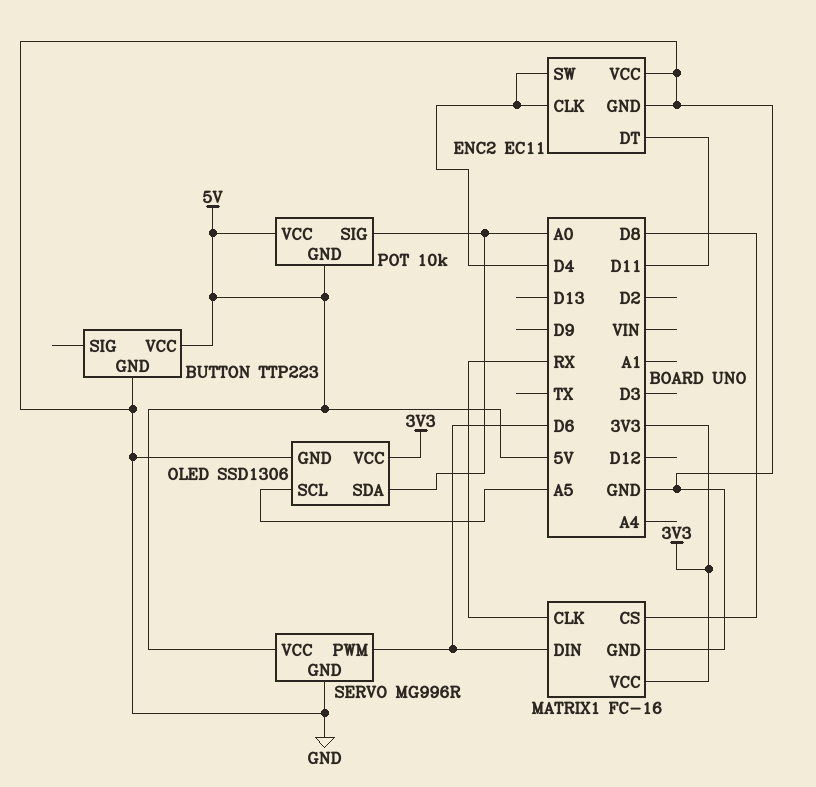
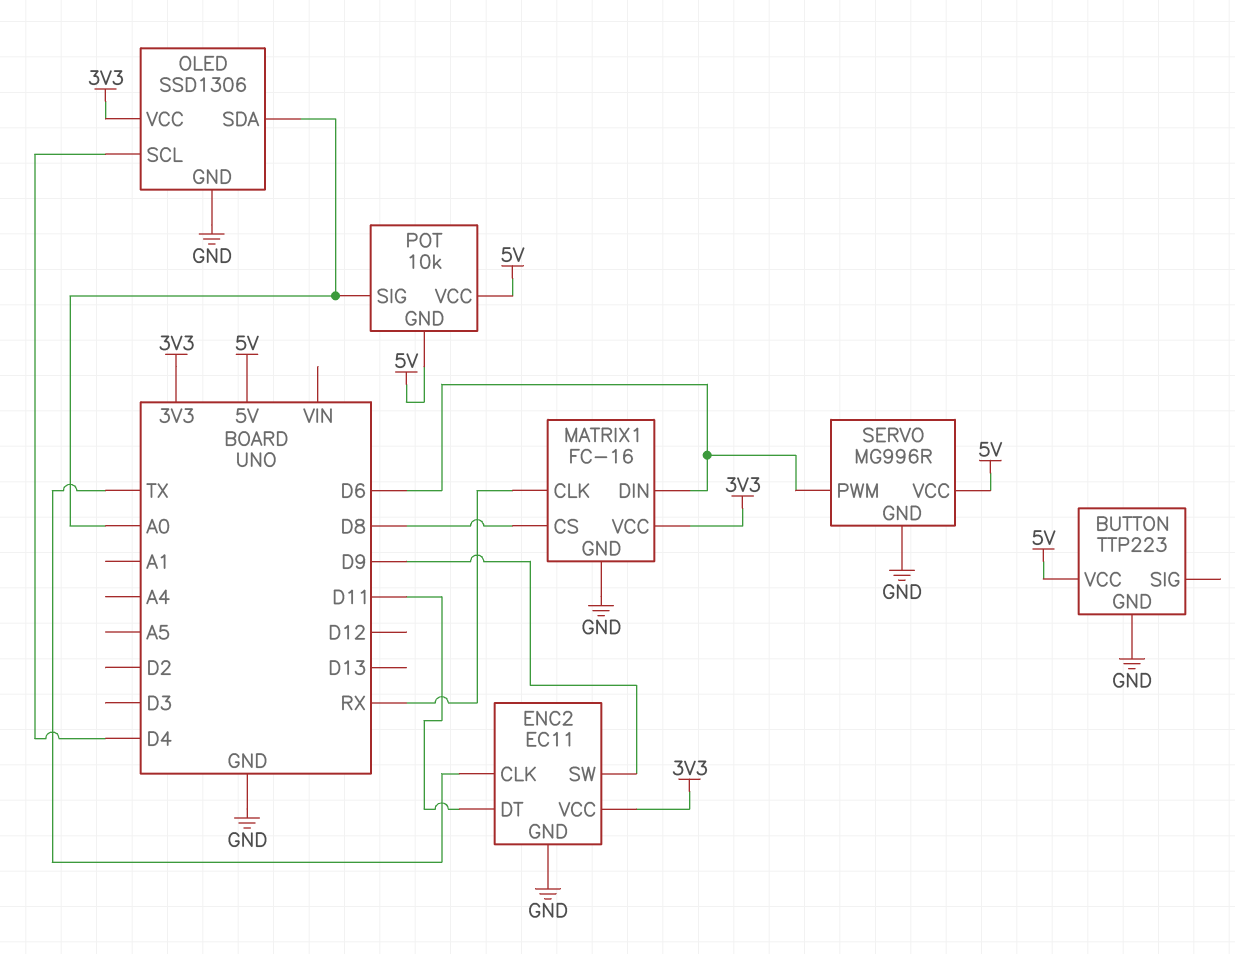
ENC2 pin CLK: D4 -> TX
ENC2 pin SW: D4 -> D9
ENC2 pin VCC: GND -> 3V3
OLED pin SCL: A5 -> D4

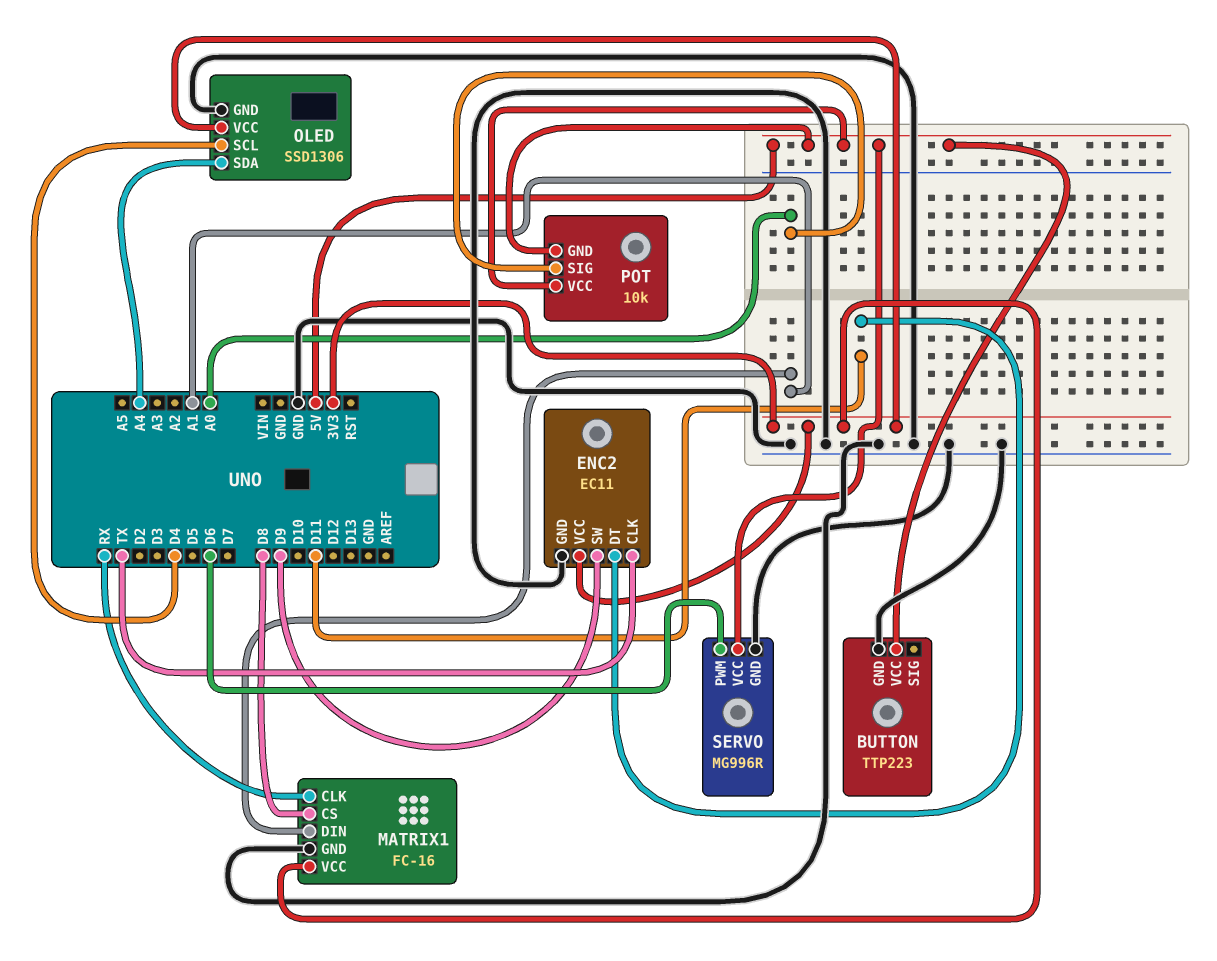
MATRIX1 pin DIN: D6 -> A1
OLED pin SDA: A0 -> A4

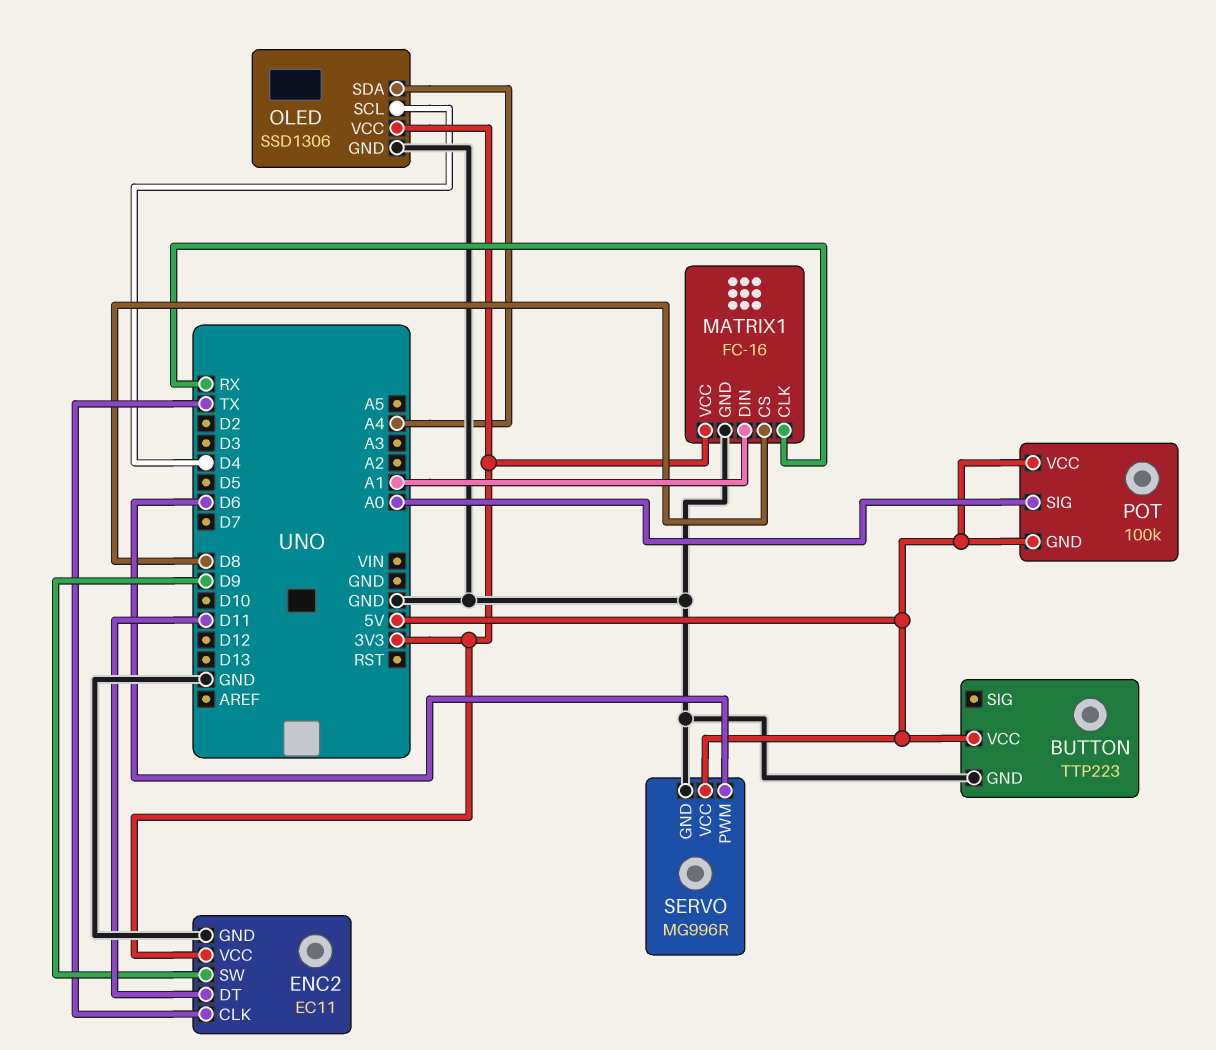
POT: 10k -> 100k

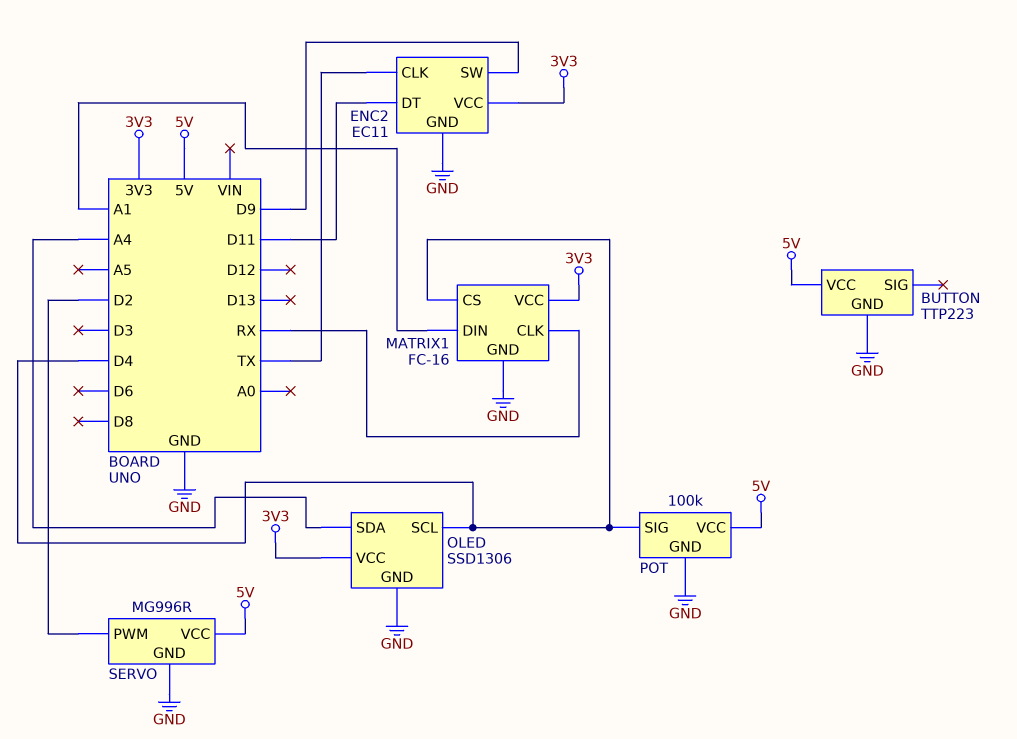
MATRIX1 pin CS: D8 -> D4
POT pin GND: 5V -> GND
POT pin SIG: A0 -> D4
SERVO pin PWM: D6 -> D2

